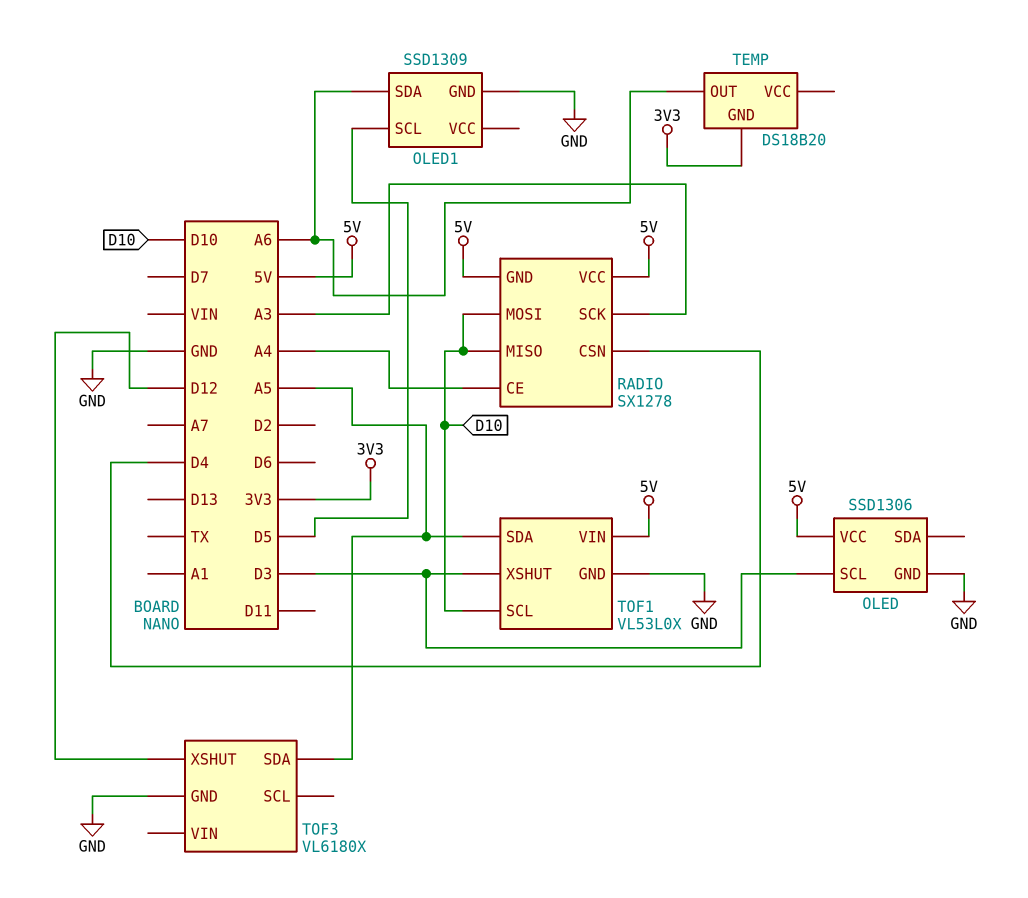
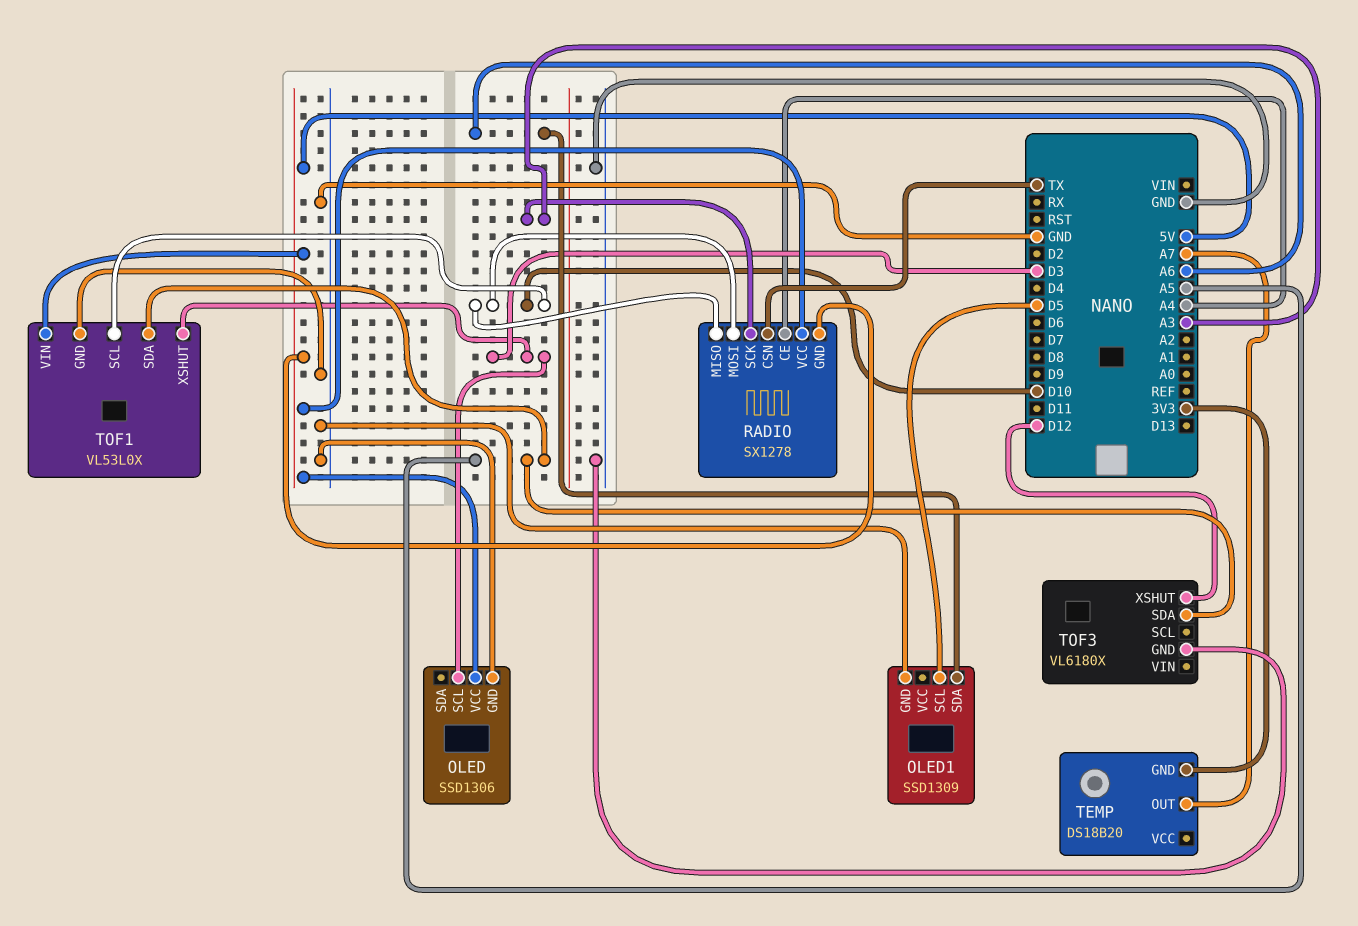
RADIO pin CSN: D4 -> TX
TEMP pin OUT: A6 -> A7

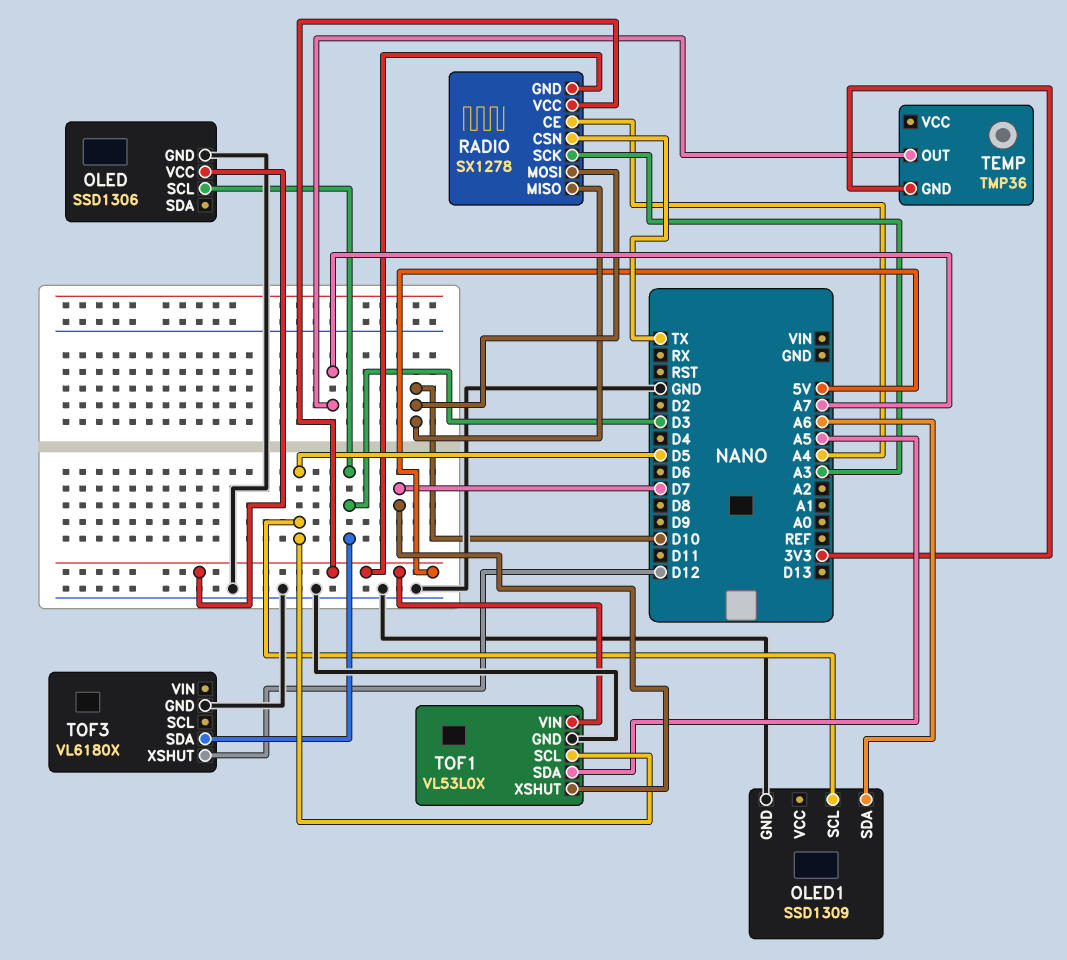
TEMP: DS18B20 -> TMP36
TOF1 pin SCL: D10 -> D5
TOF1 pin XSHUT: D3 -> D7
TOF3 pin SDA: A5 -> D3

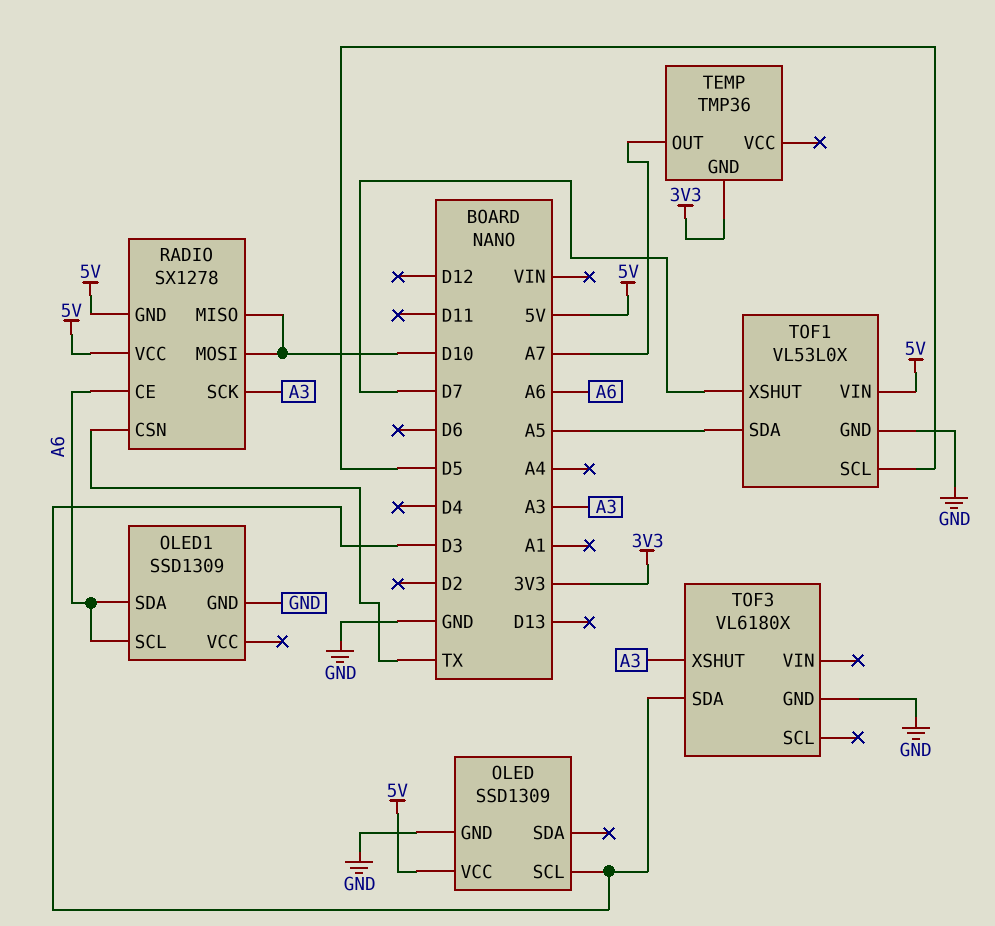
OLED: SSD1306 -> SSD1309
OLED1 pin SCL: D5 -> A6
RADIO pin CE: A4 -> A6
TOF3 pin XSHUT: D12 -> A3

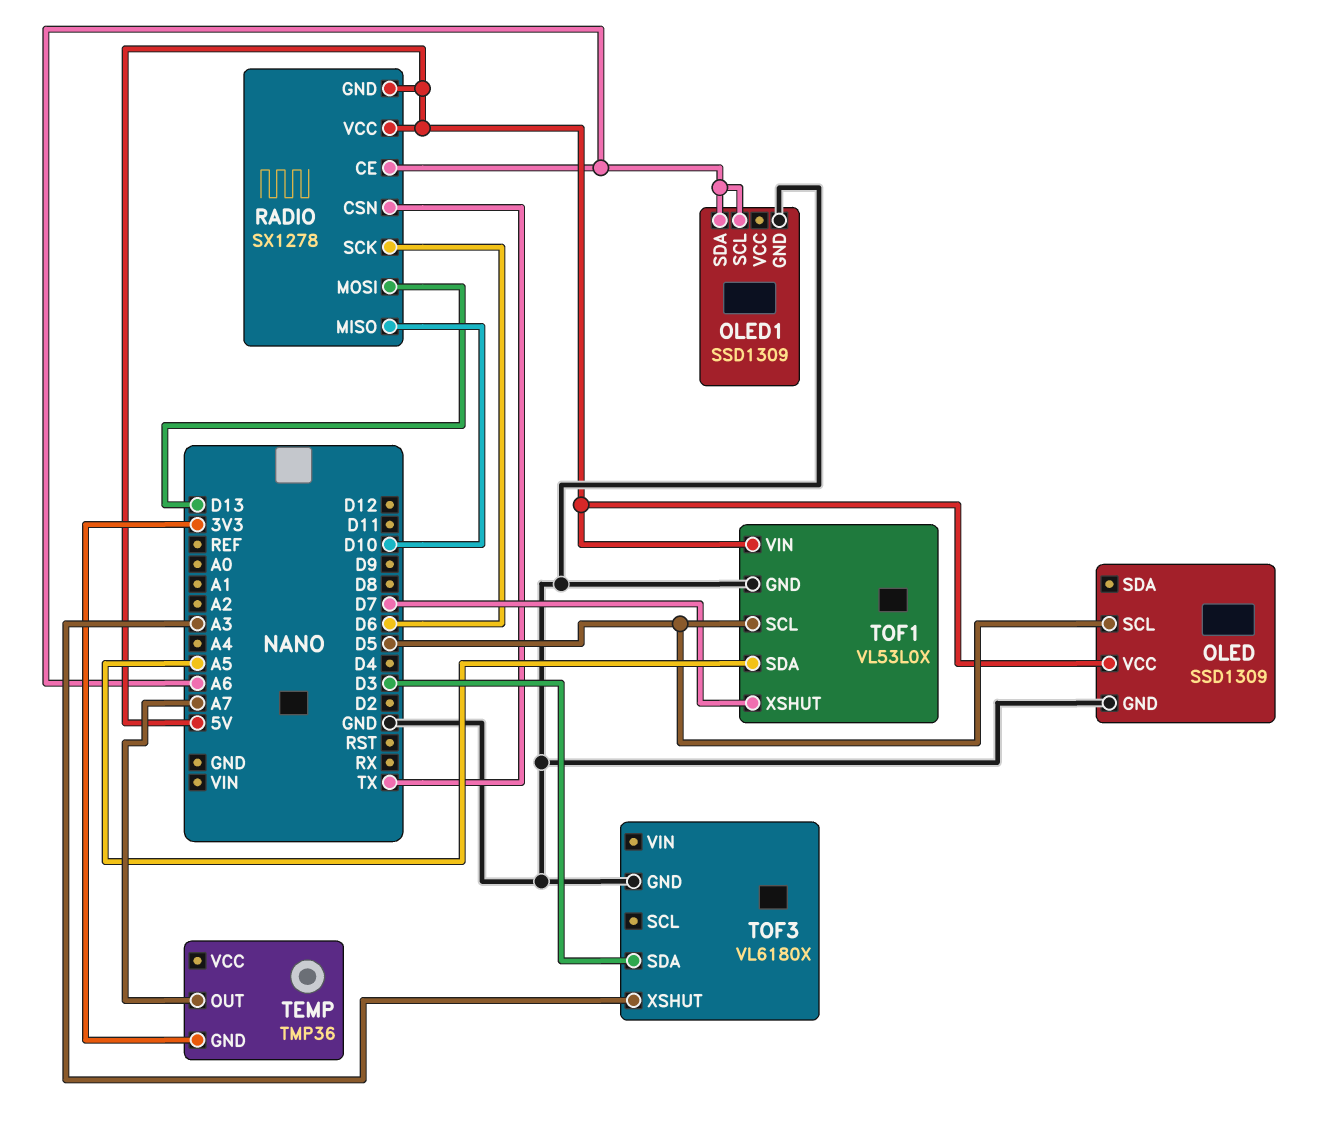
OLED pin SCL: D3 -> D5
RADIO pin MOSI: D10 -> D13
RADIO pin SCK: A3 -> D6

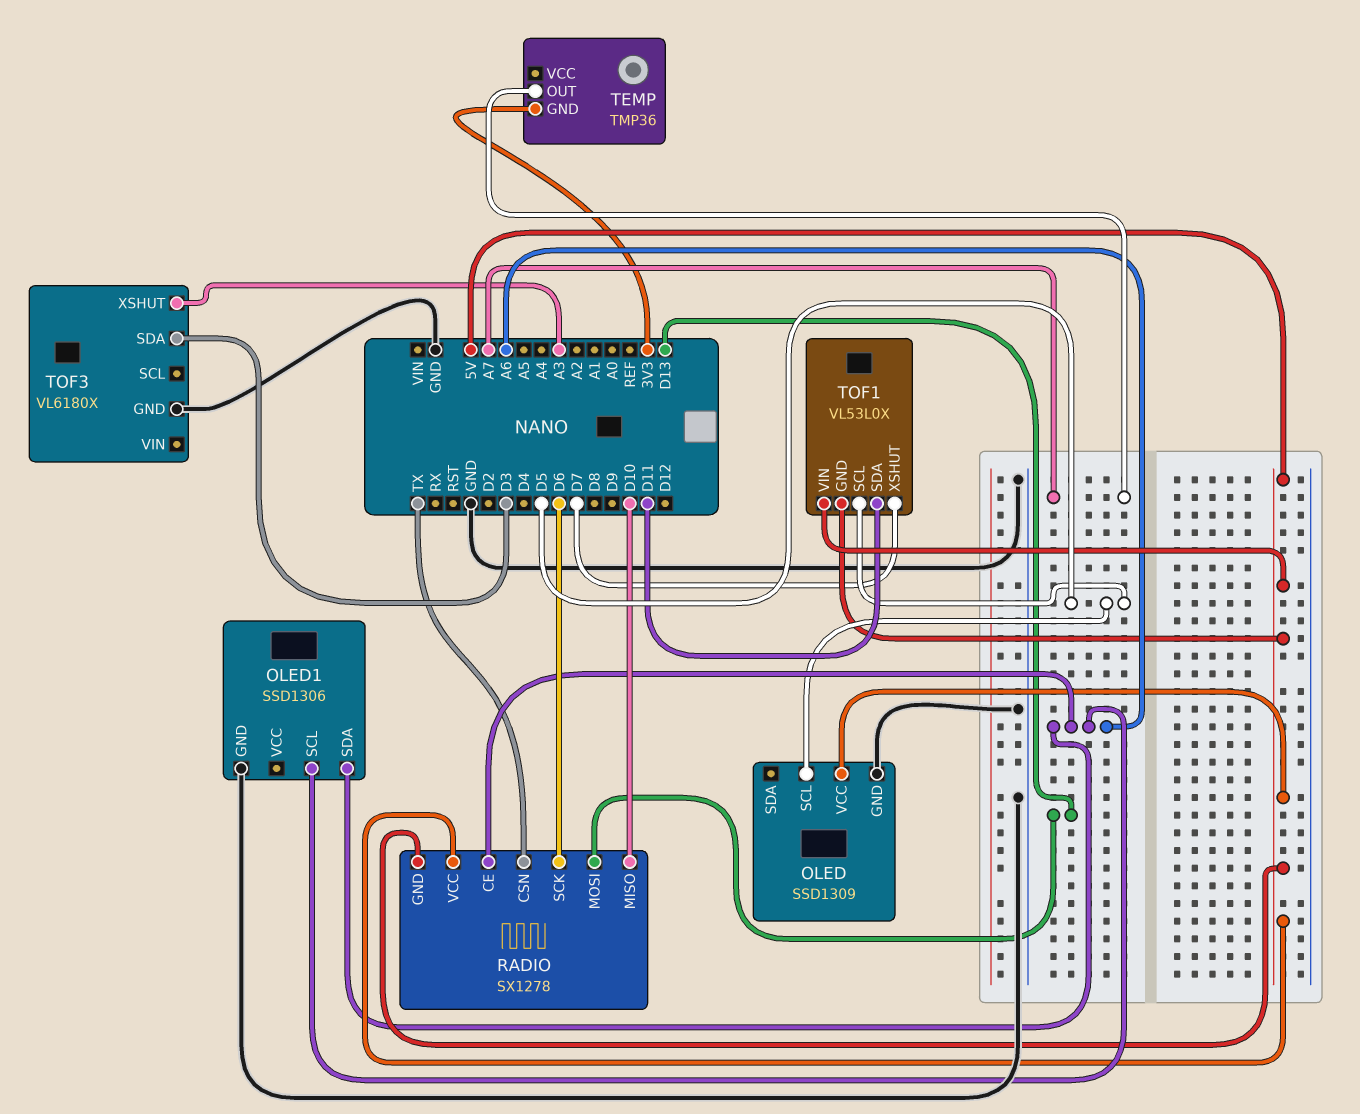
OLED1: SSD1309 -> SSD1306
TOF1 pin GND: GND -> 5V
TOF1 pin SDA: A5 -> D11

